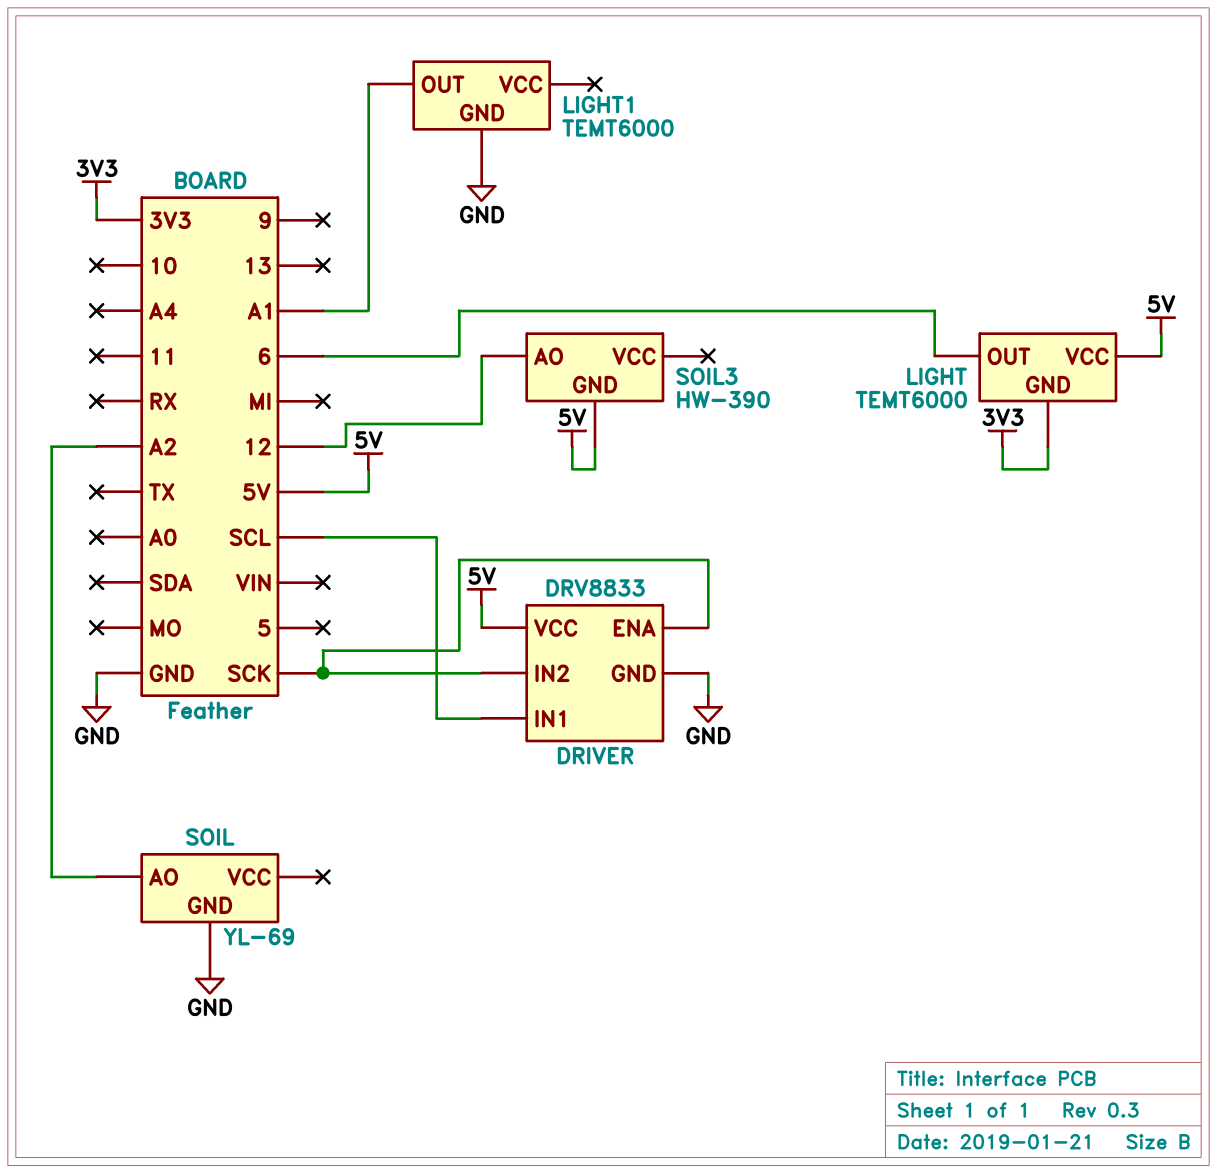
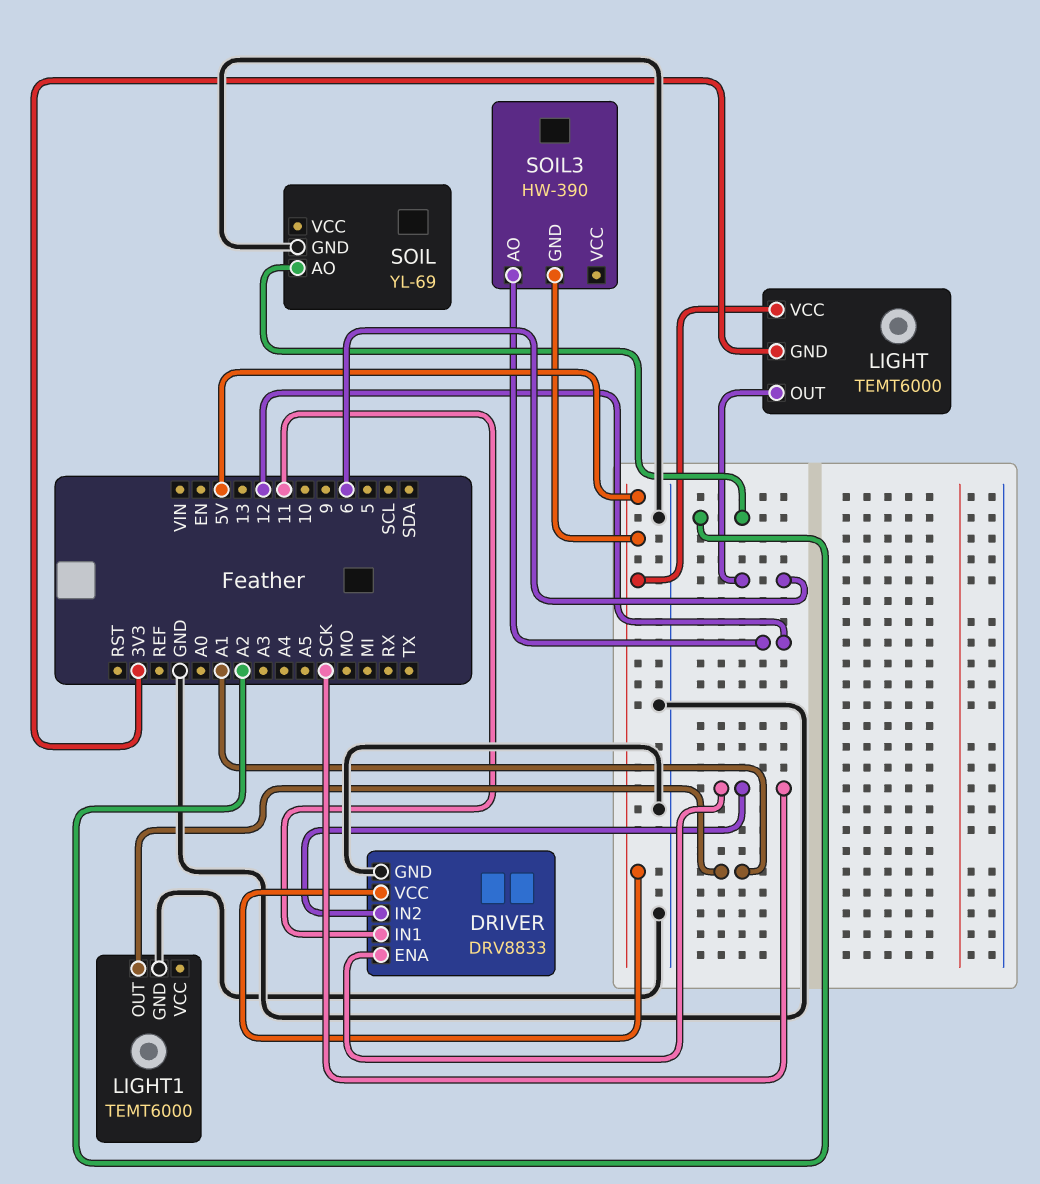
DRIVER pin IN1: SCL -> 11

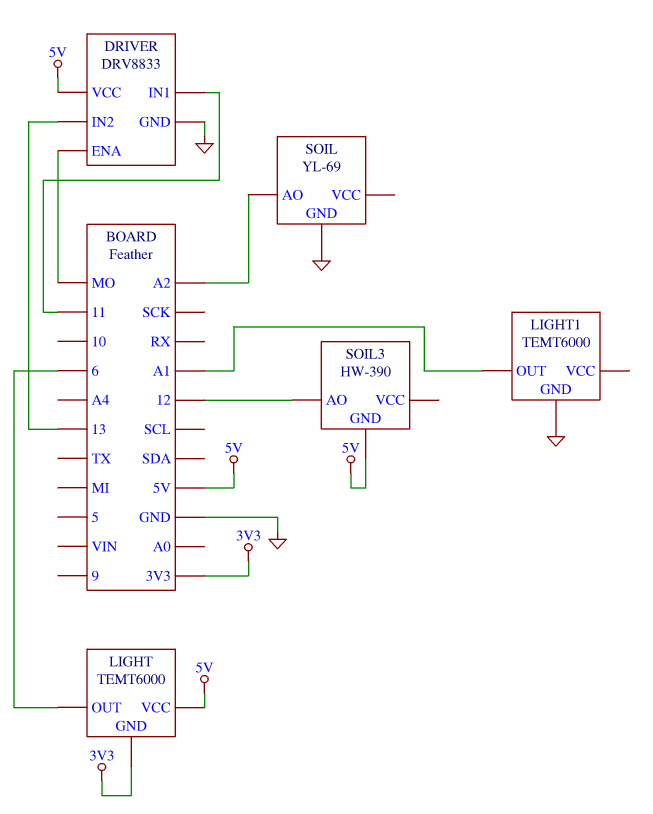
DRIVER pin ENA: SCK -> MO
DRIVER pin IN2: SCK -> 13

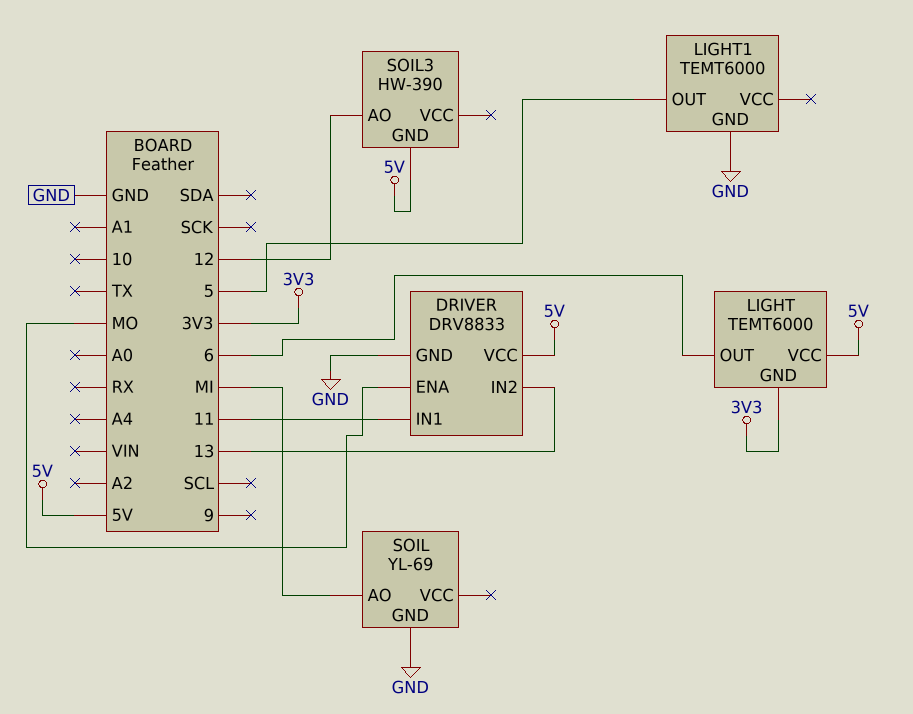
LIGHT1 pin OUT: A1 -> 5
SOIL pin AO: A2 -> MI

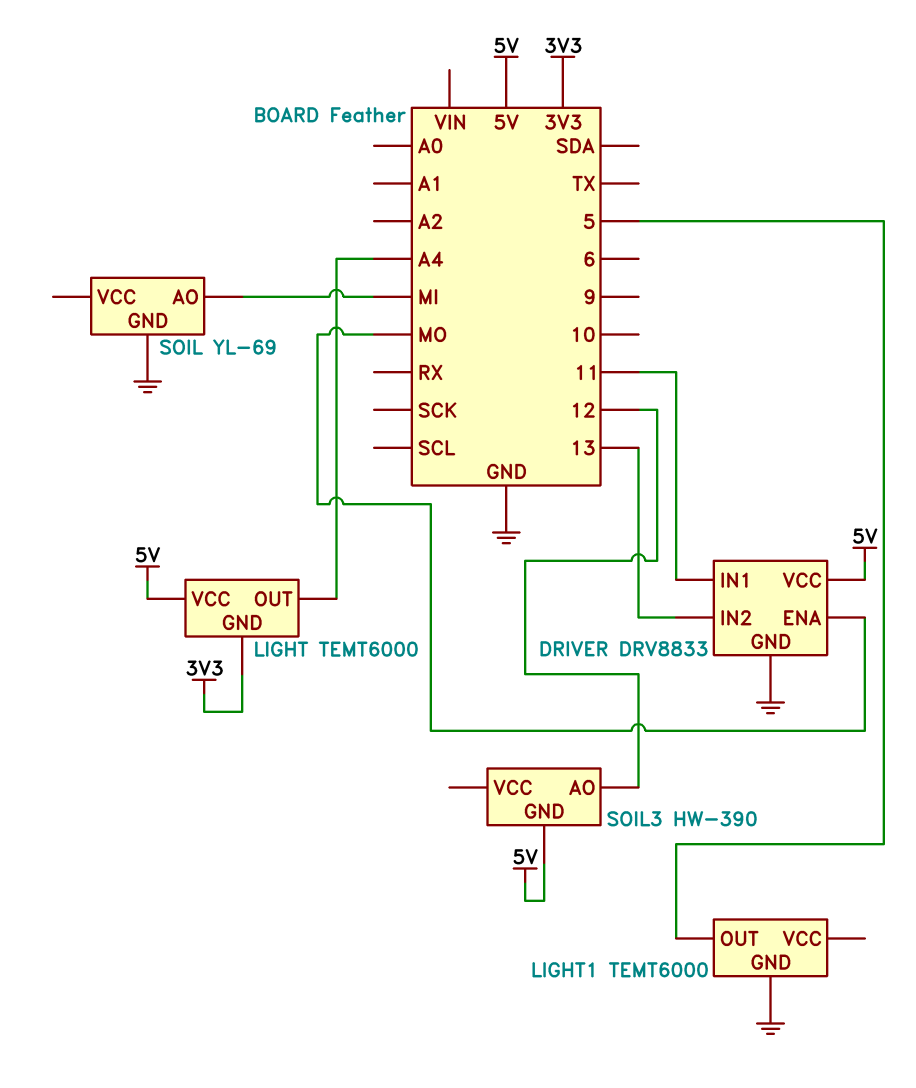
LIGHT pin OUT: 6 -> A4

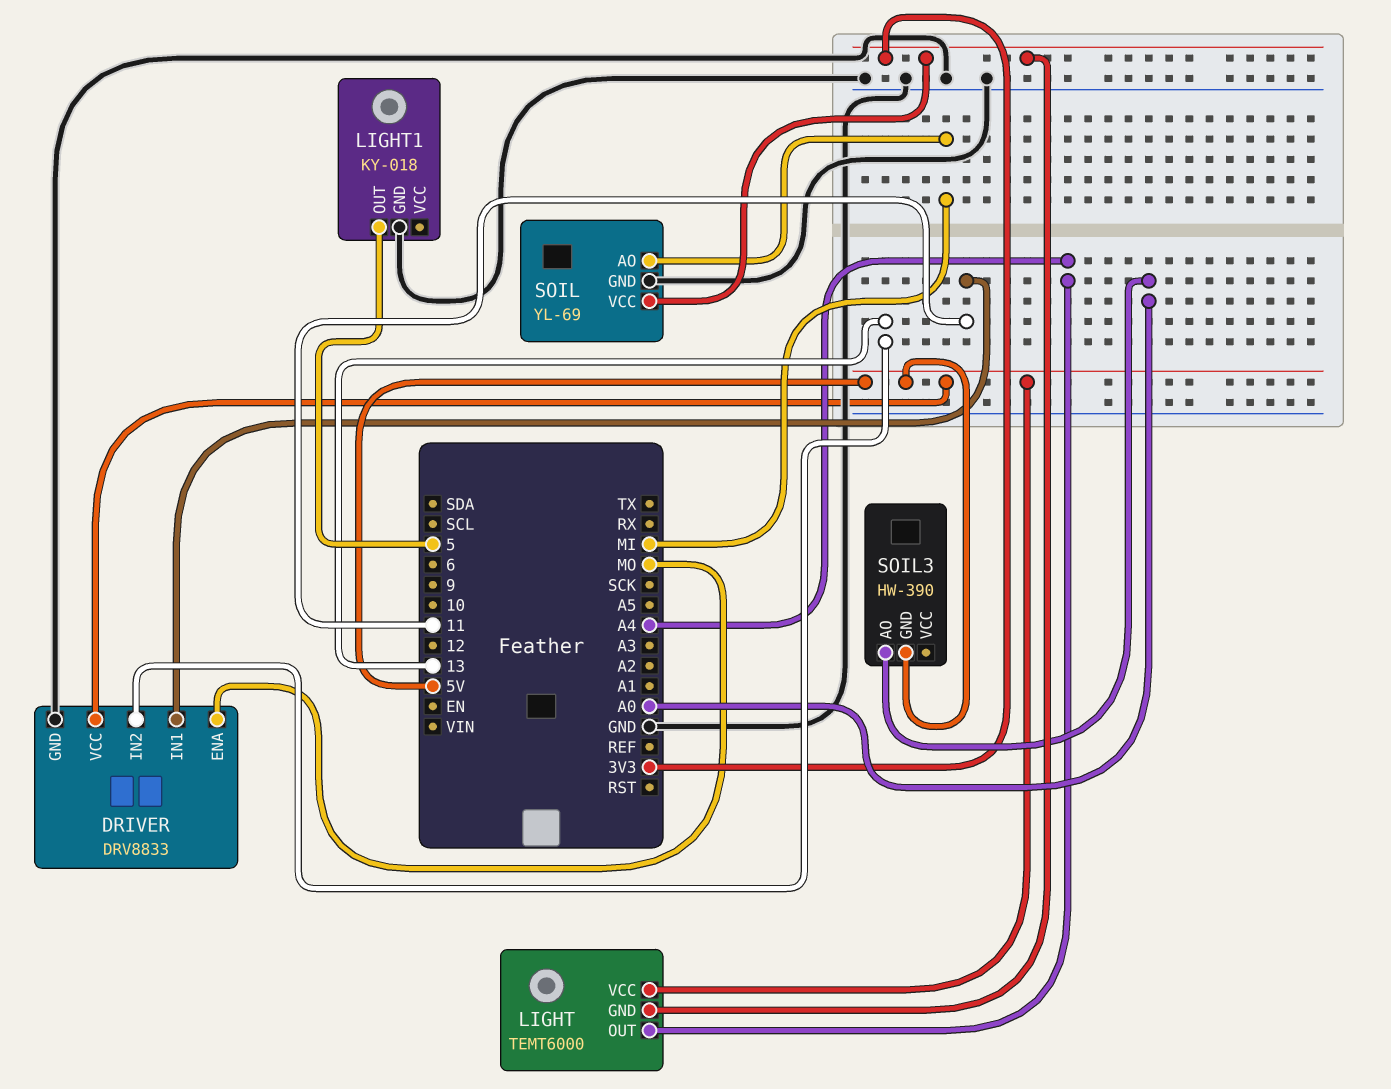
LIGHT1: TEMT6000 -> KY-018
SOIL pin VCC: none -> 3V3
SOIL3 pin AO: 12 -> A0

